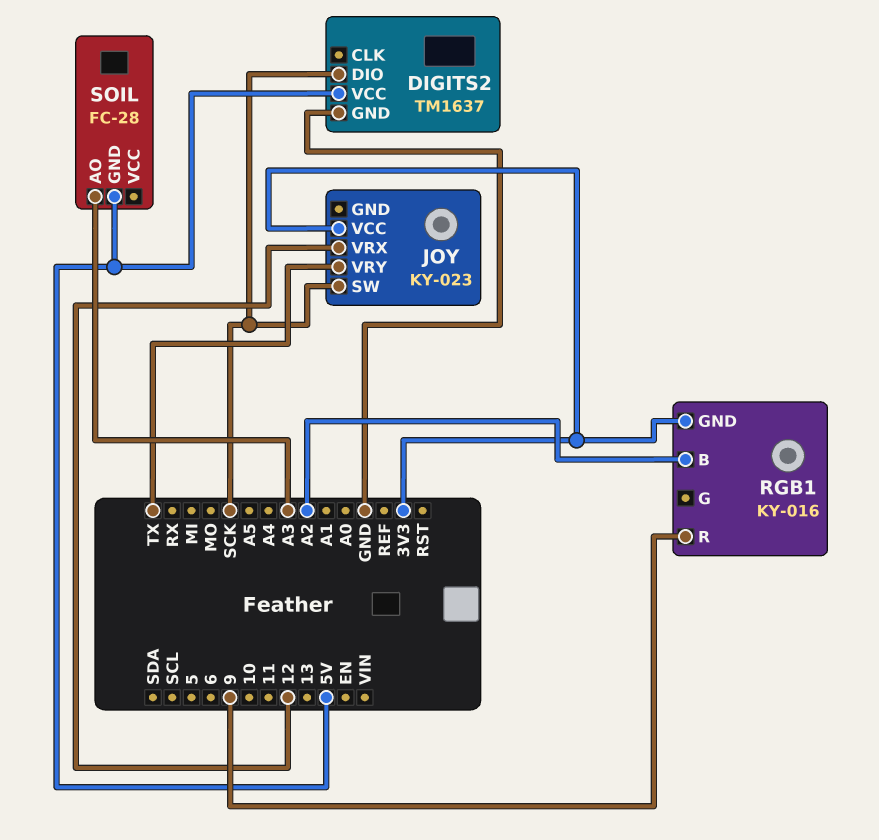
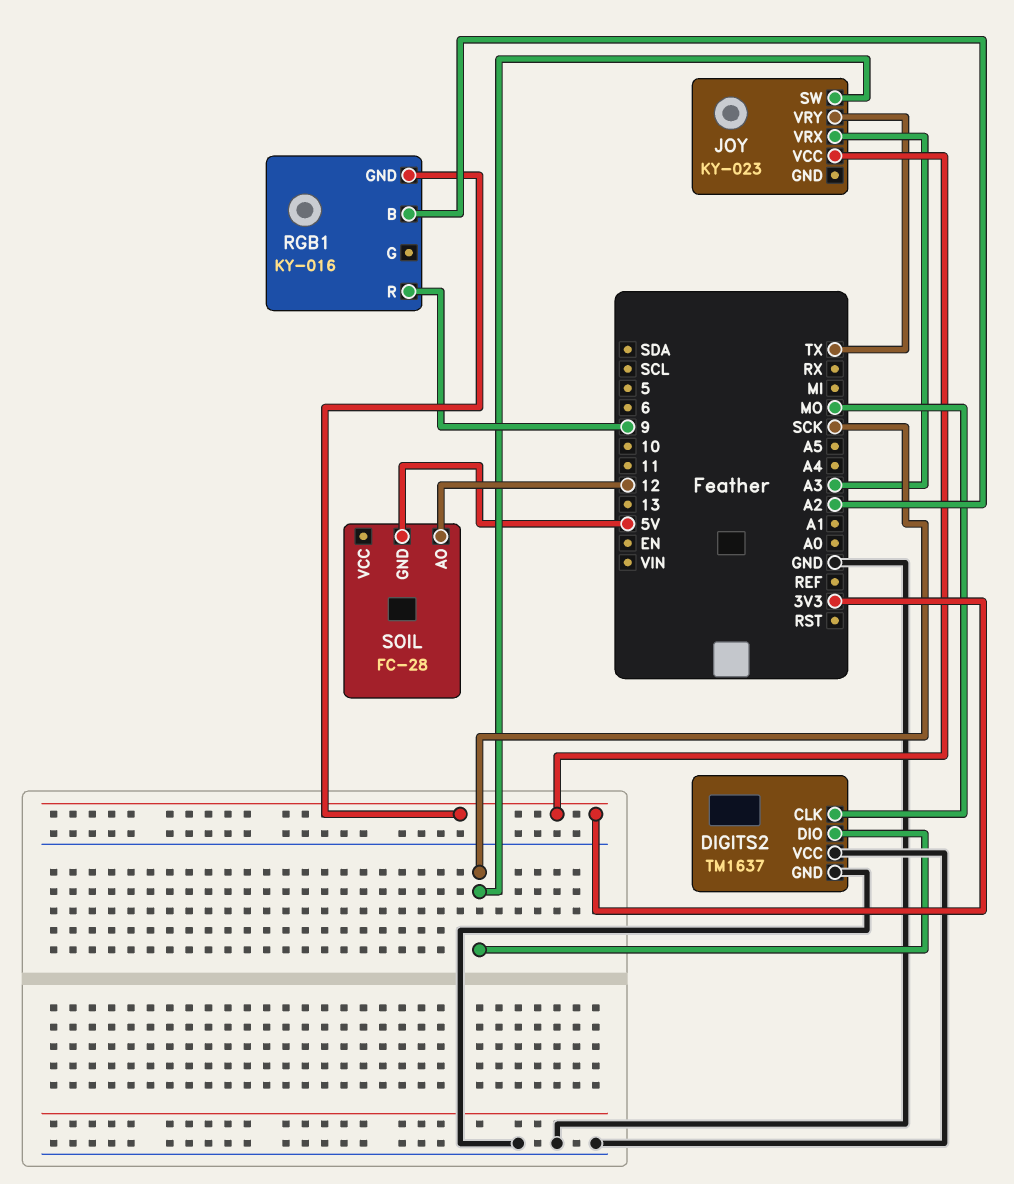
DIGITS2 pin CLK: none -> MO
DIGITS2 pin VCC: 5V -> GND
JOY pin VRX: 12 -> A3
SOIL pin AO: A3 -> 12

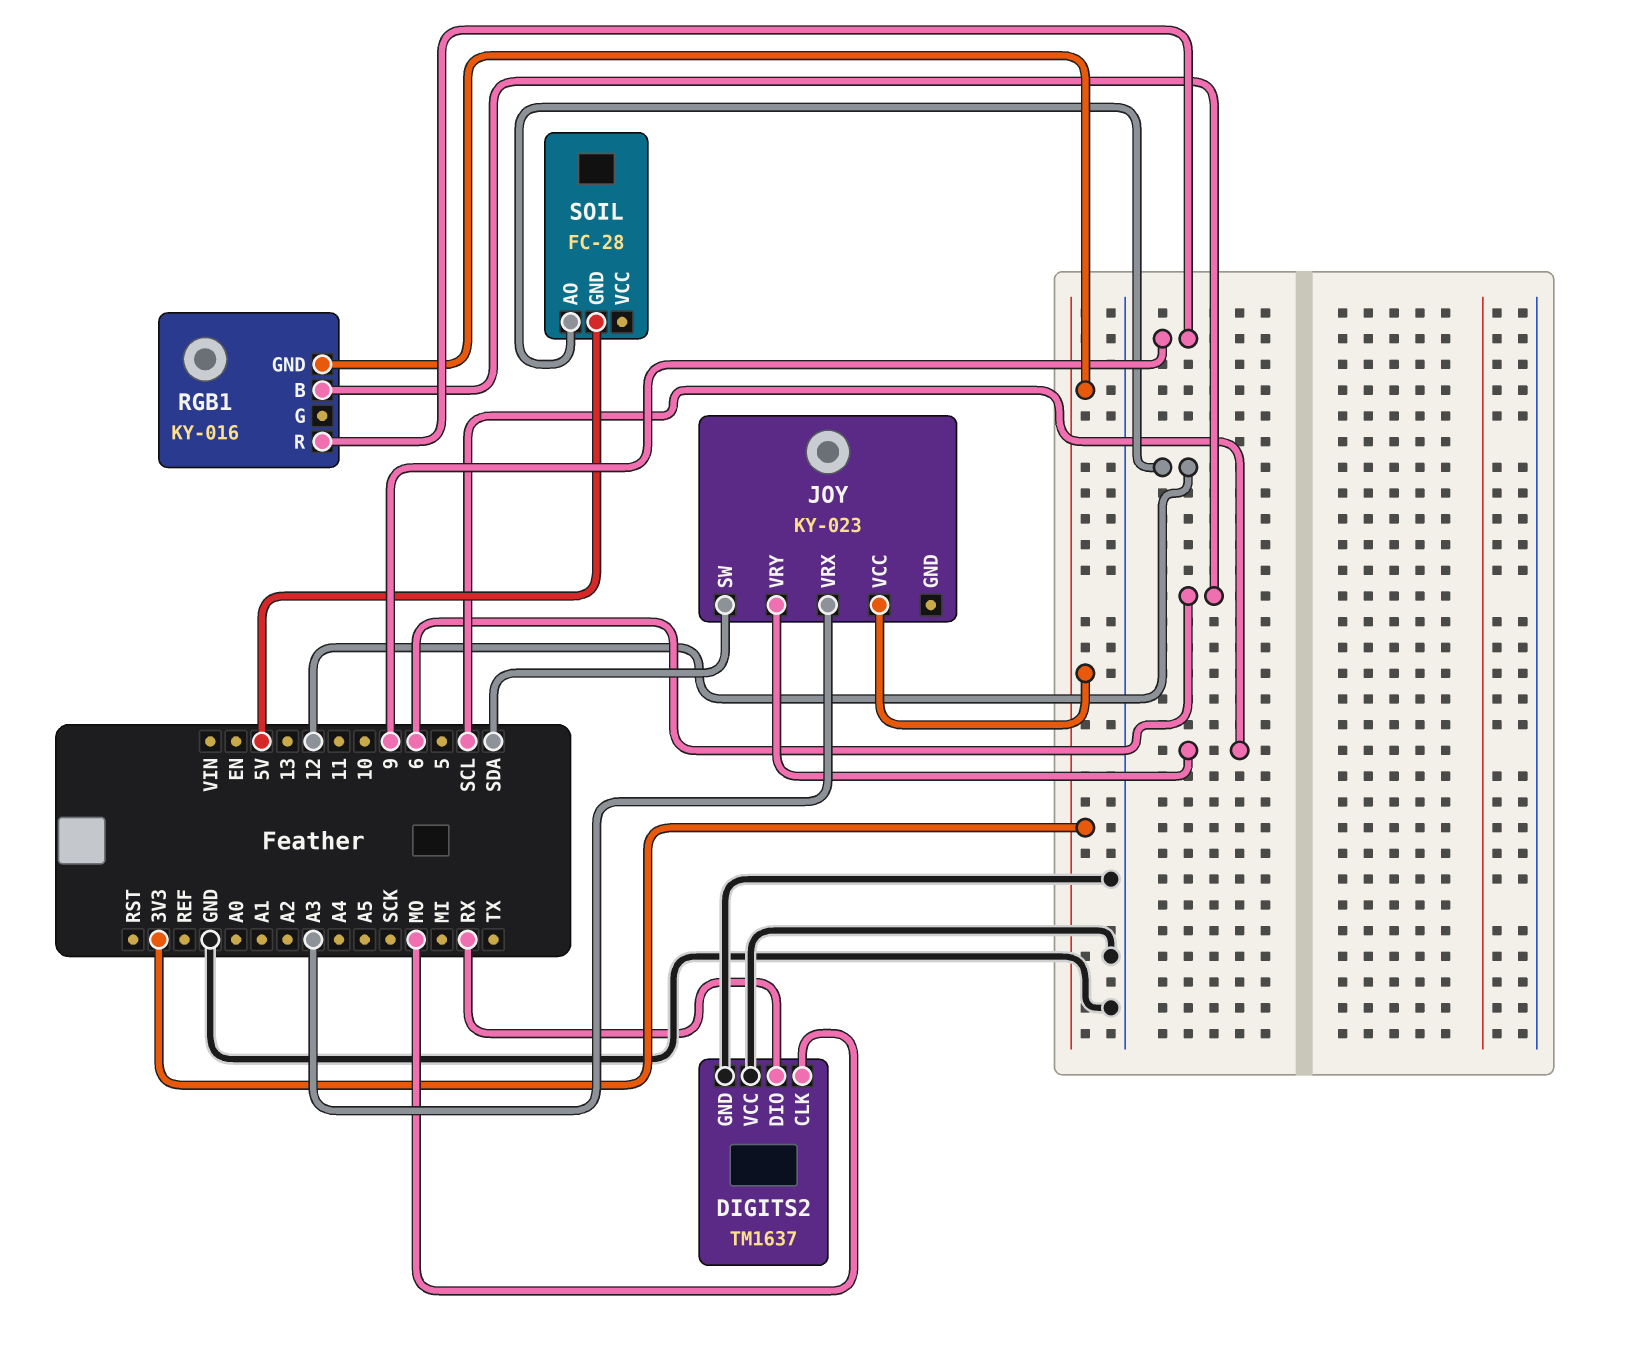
DIGITS2 pin DIO: SCK -> RX
JOY pin SW: SCK -> SDA
JOY pin VRY: TX -> SCL
RGB1 pin B: A2 -> 6

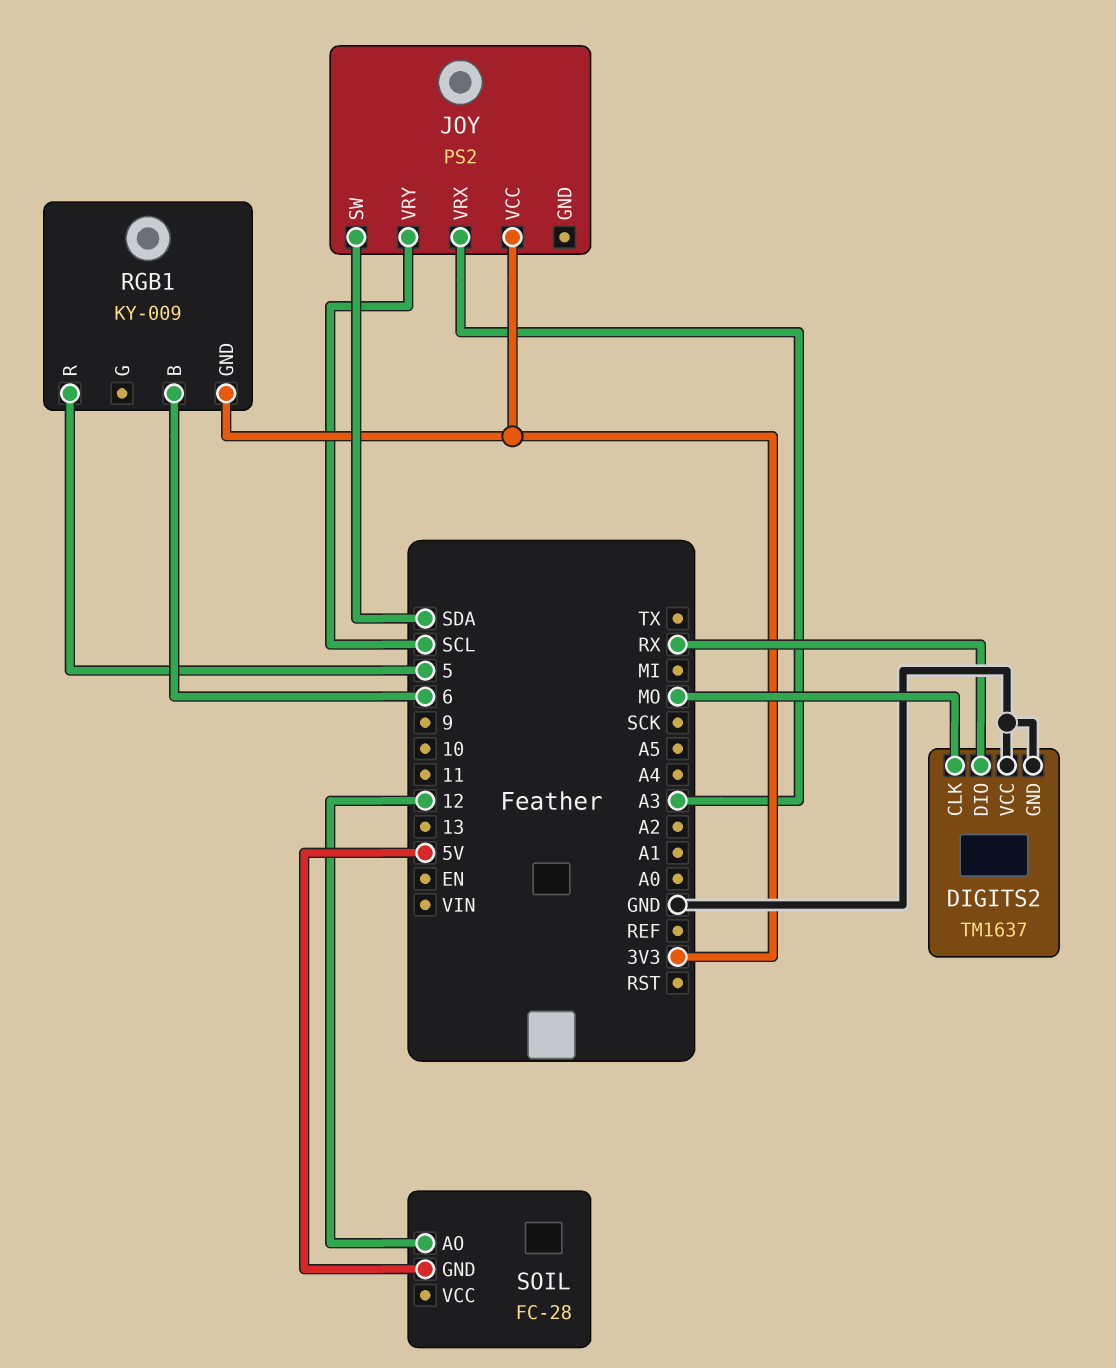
JOY: KY-023 -> PS2
RGB1: KY-016 -> KY-009
RGB1 pin R: 9 -> 5

